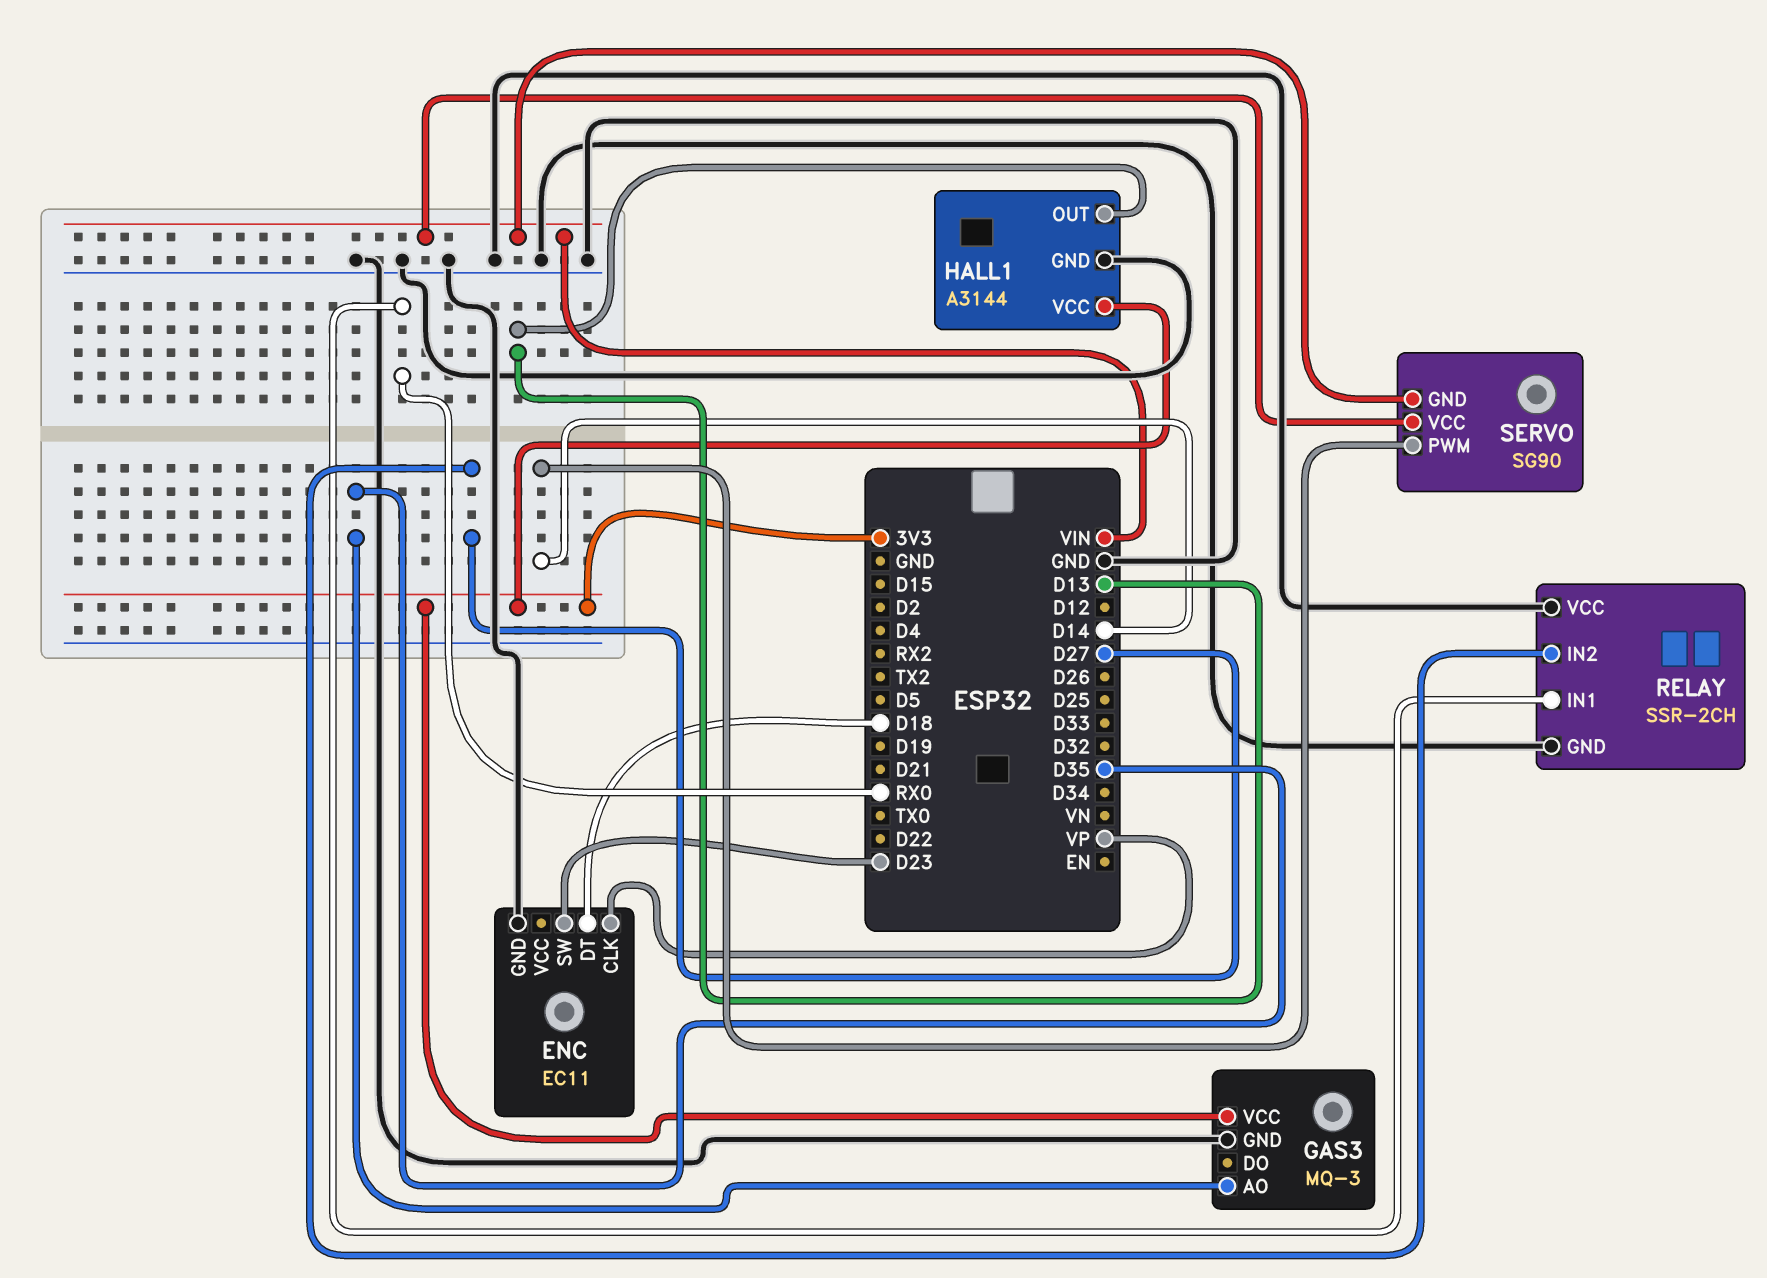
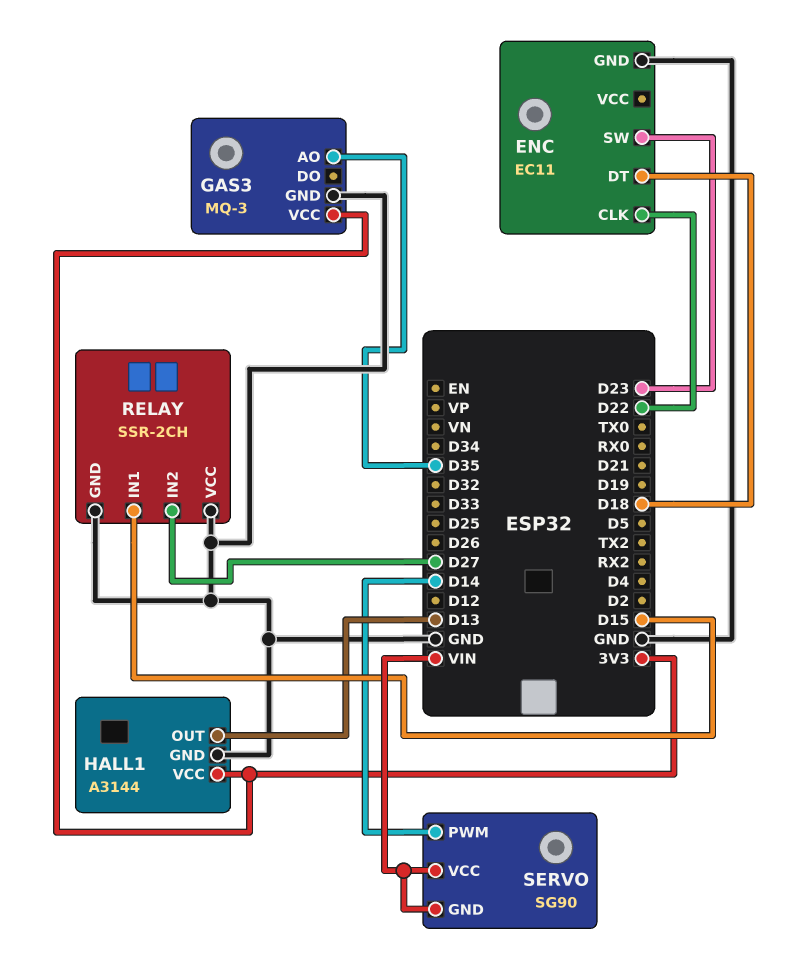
ENC pin CLK: VP -> D22
RELAY pin IN1: RX0 -> D15

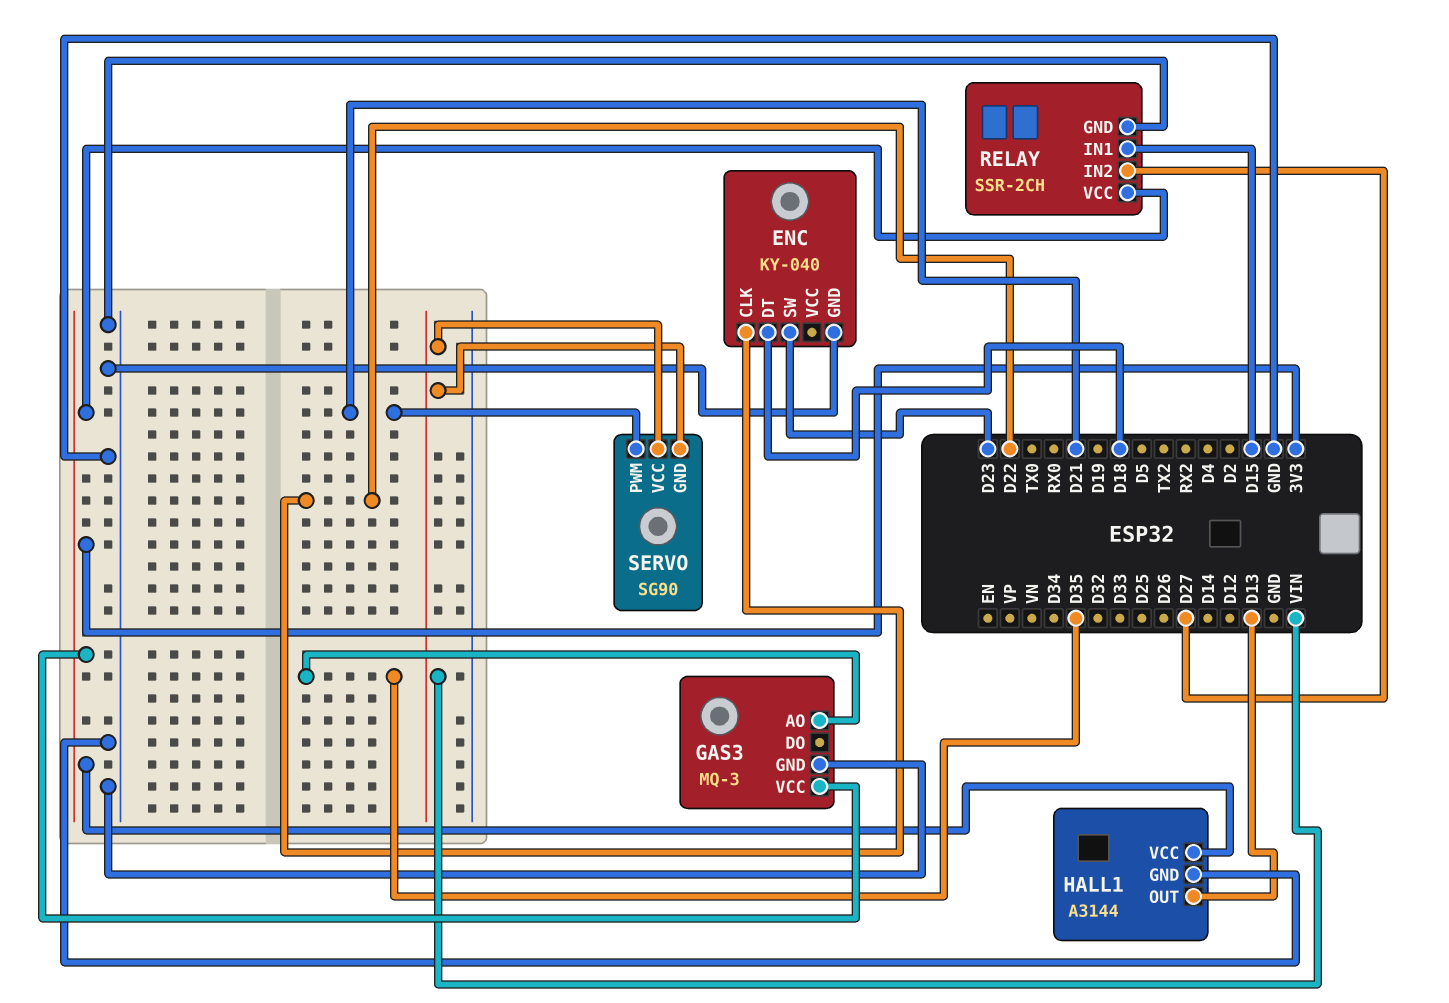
ENC: EC11 -> KY-040
RELAY pin VCC: GND -> 3V3
SERVO pin PWM: D14 -> D21

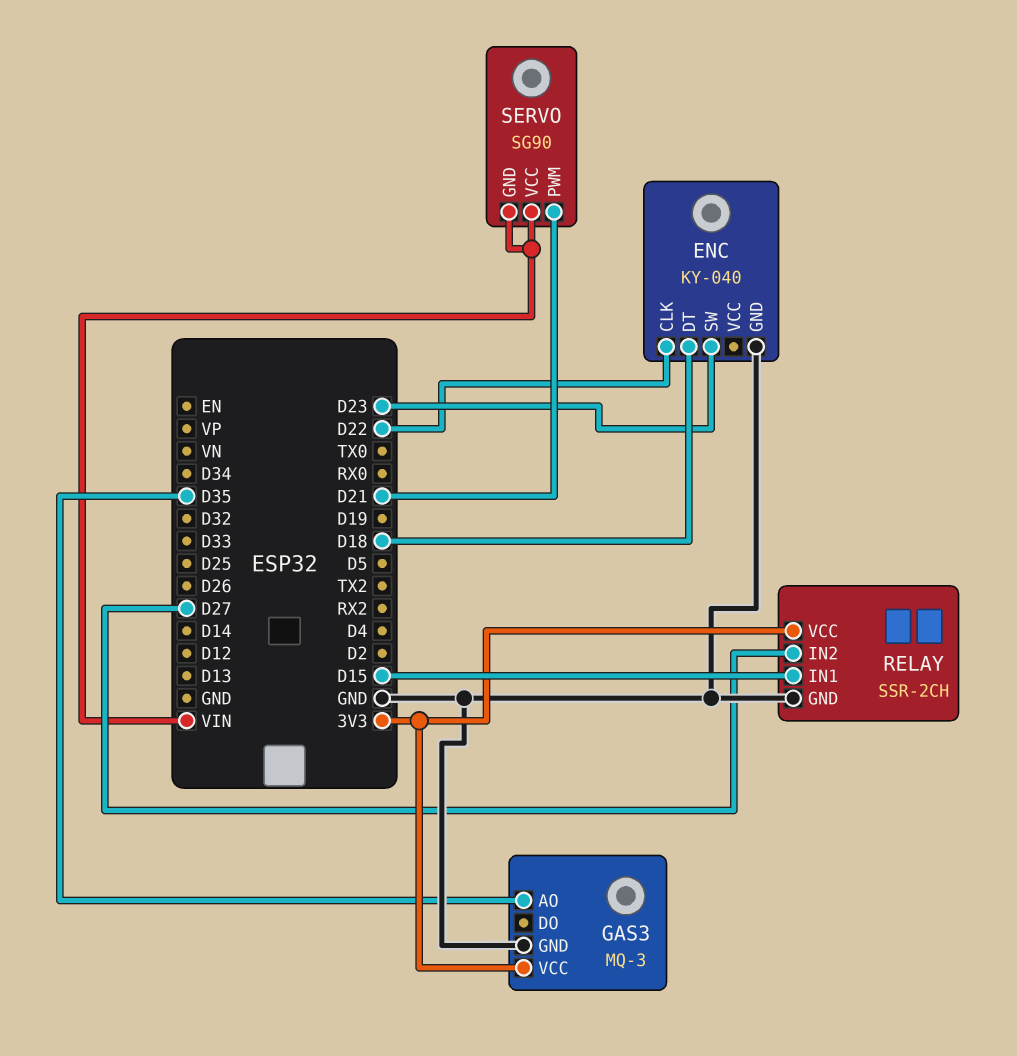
HALL1: A3144 -> none
HALL1 pin GND: GND -> none
HALL1 pin OUT: D13 -> none
HALL1 pin VCC: 3V3 -> none

